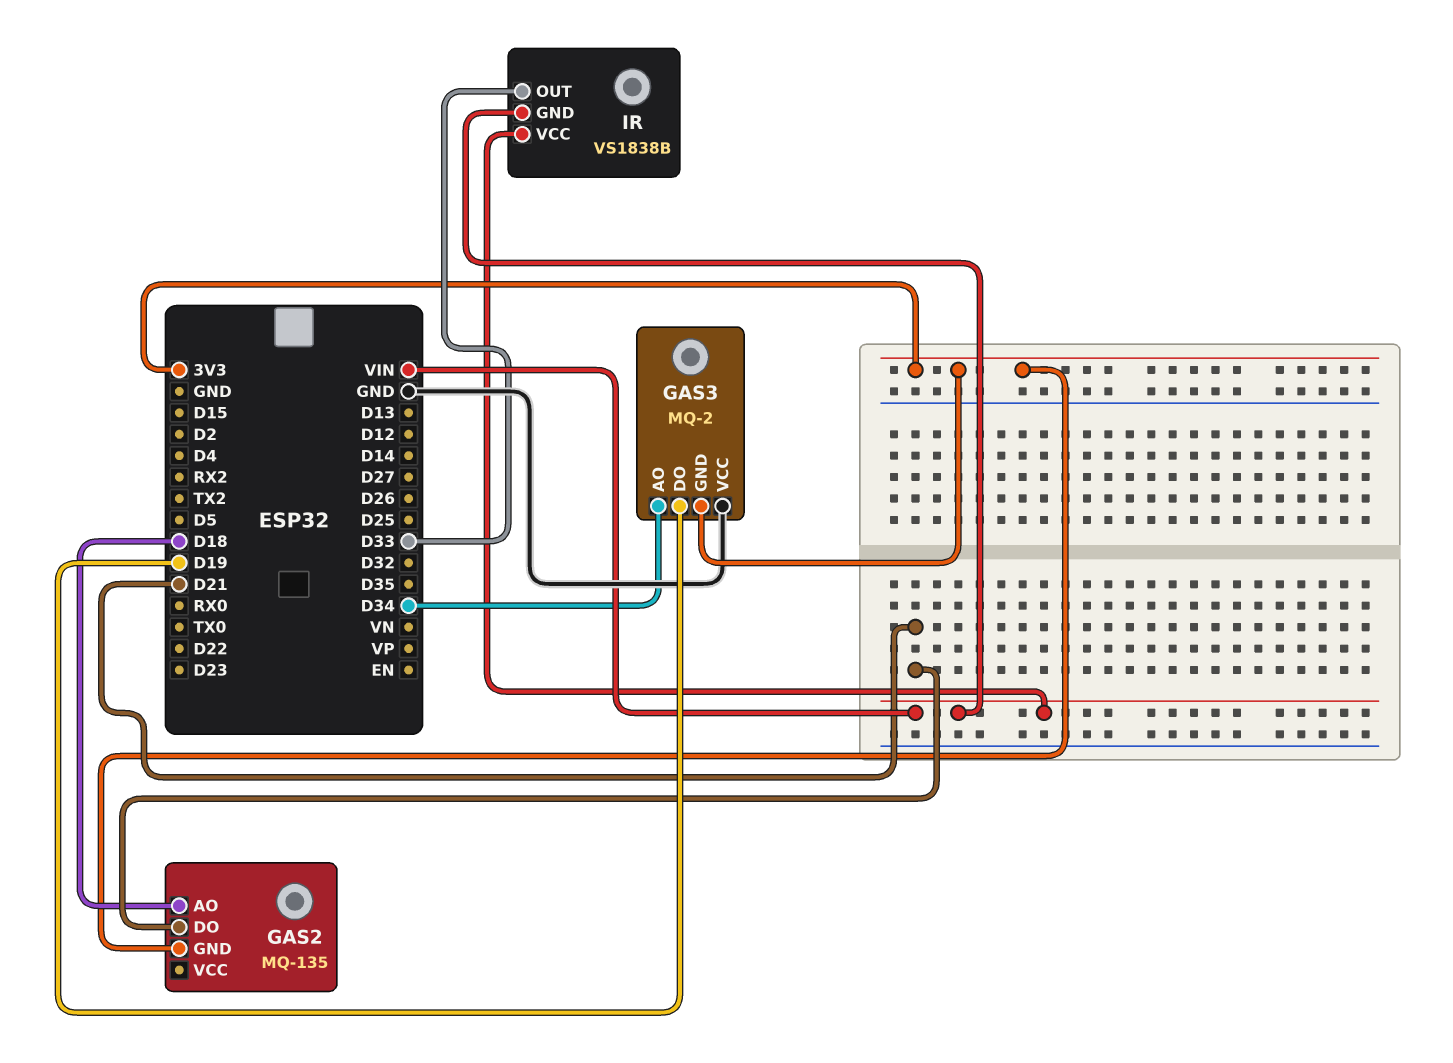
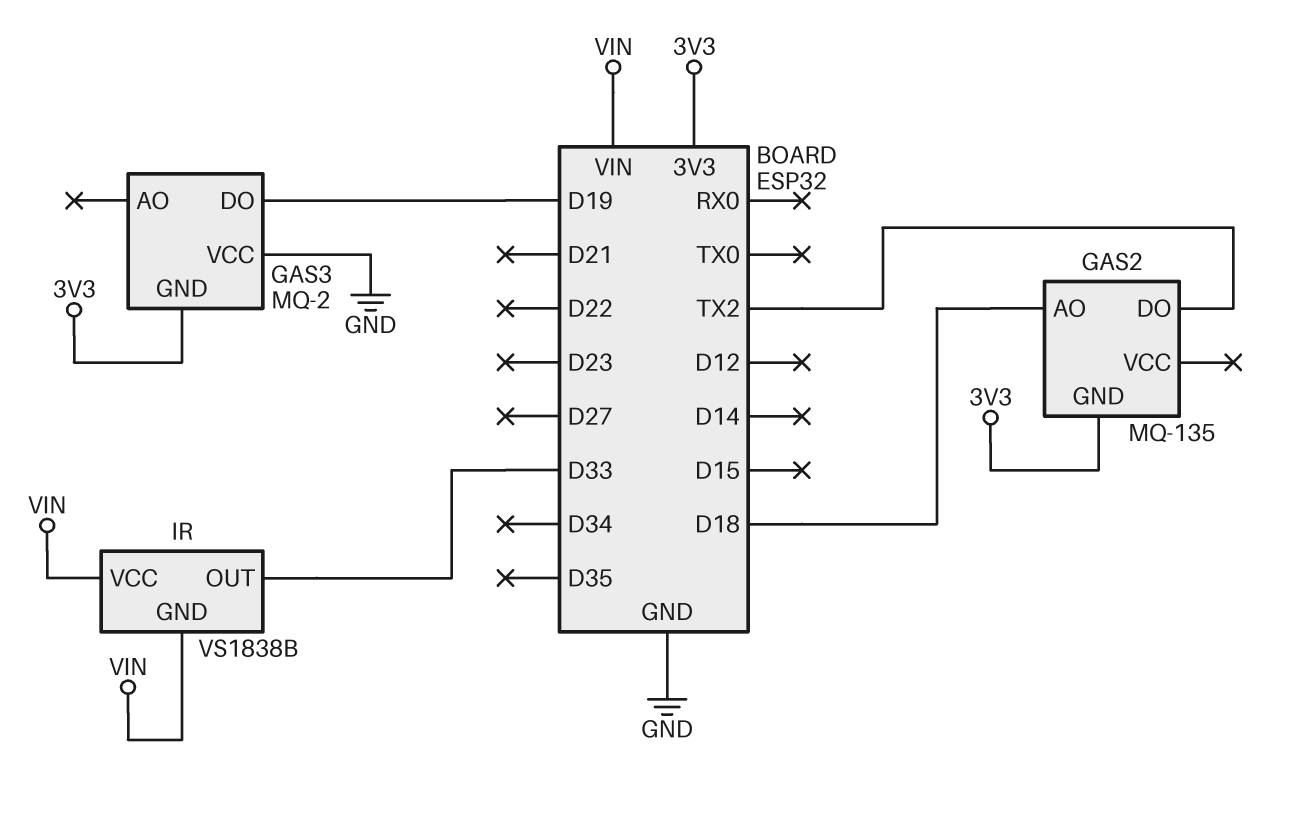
GAS2 pin DO: D21 -> TX2
GAS3 pin AO: D34 -> none

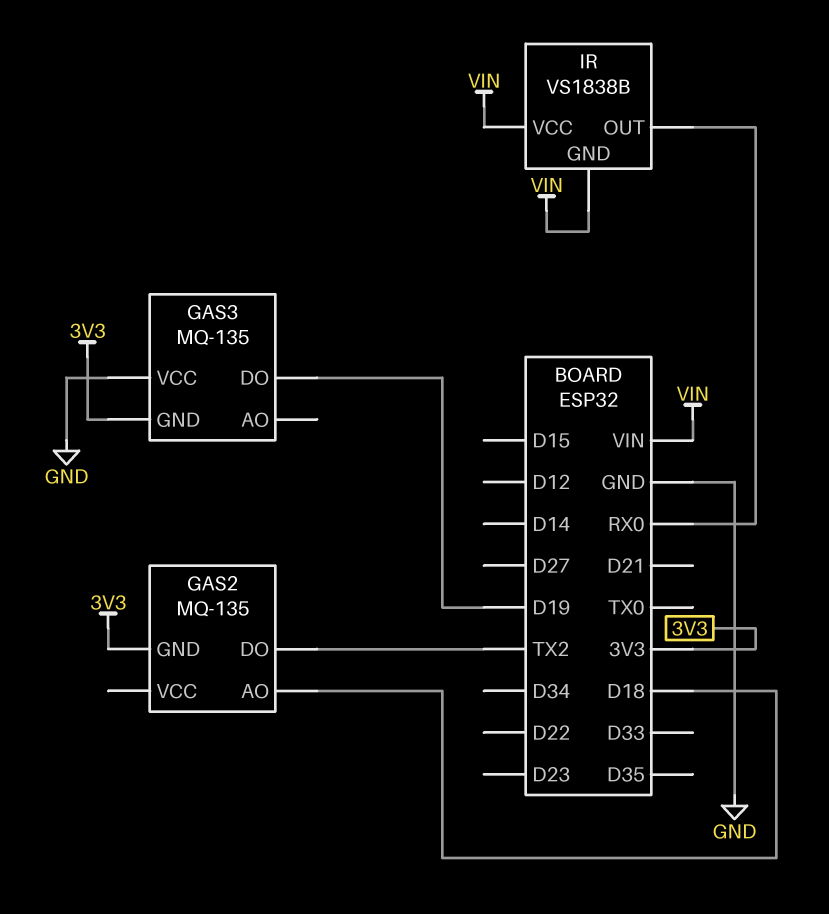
GAS3: MQ-2 -> MQ-135
IR pin OUT: D33 -> RX0

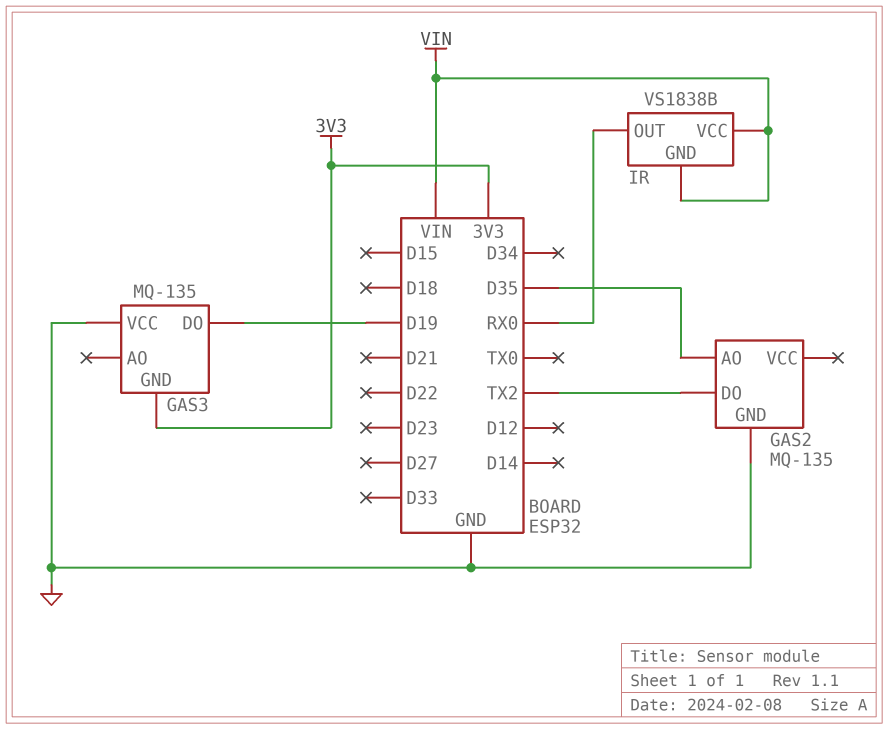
GAS2 pin AO: D18 -> D35
GAS2 pin GND: 3V3 -> GND

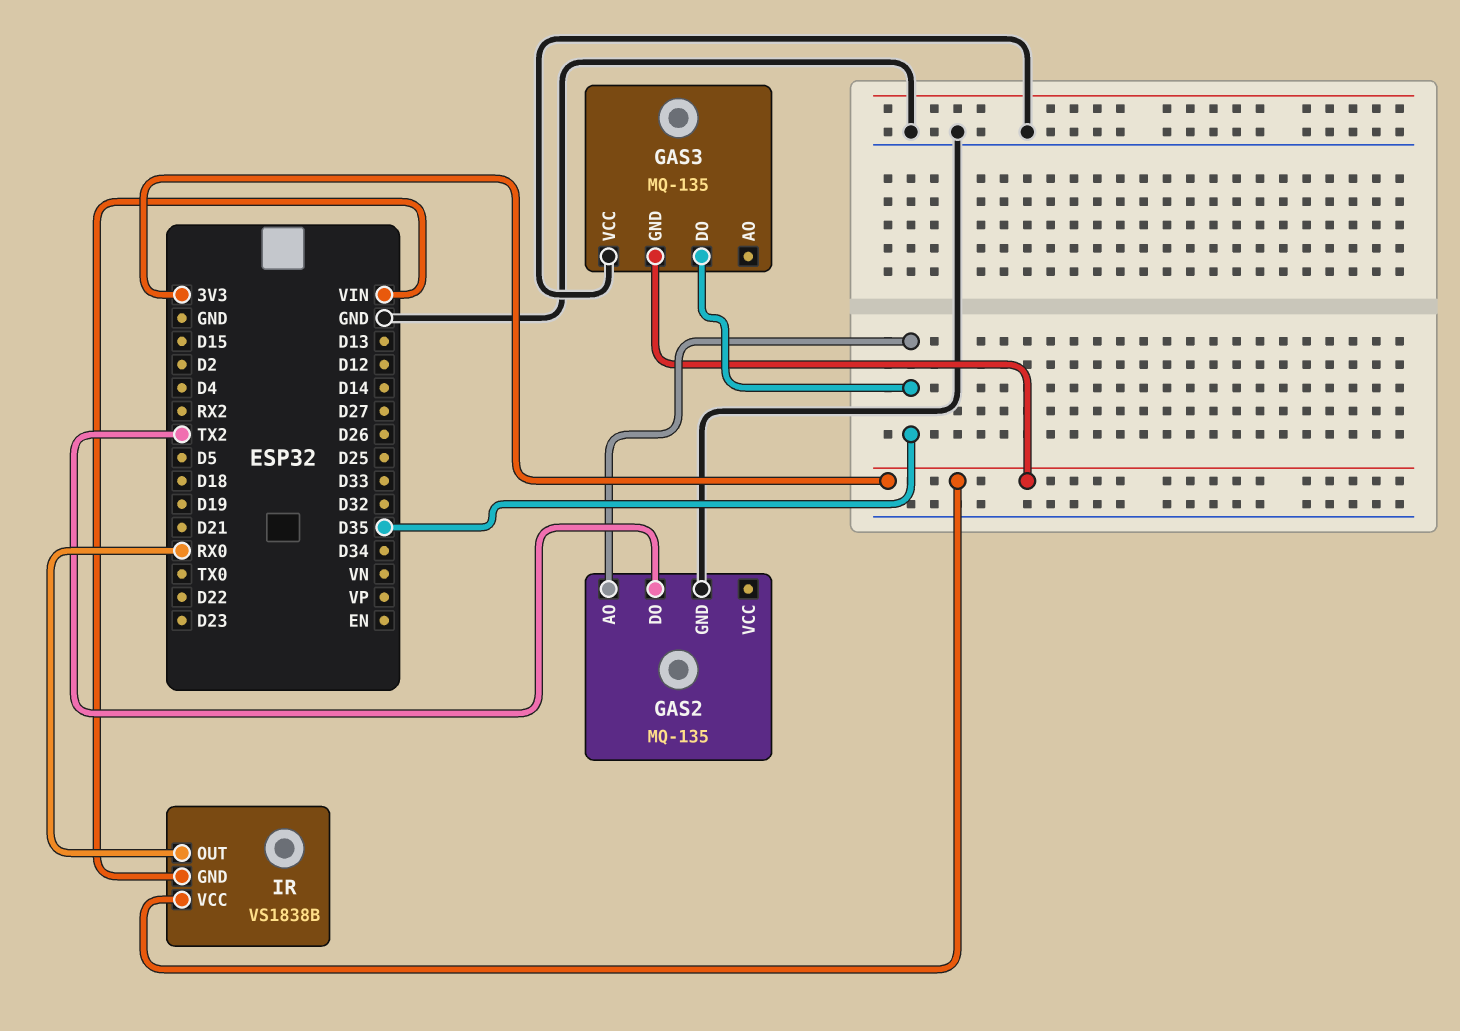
GAS3 pin DO: D19 -> D35
IR pin VCC: VIN -> 3V3

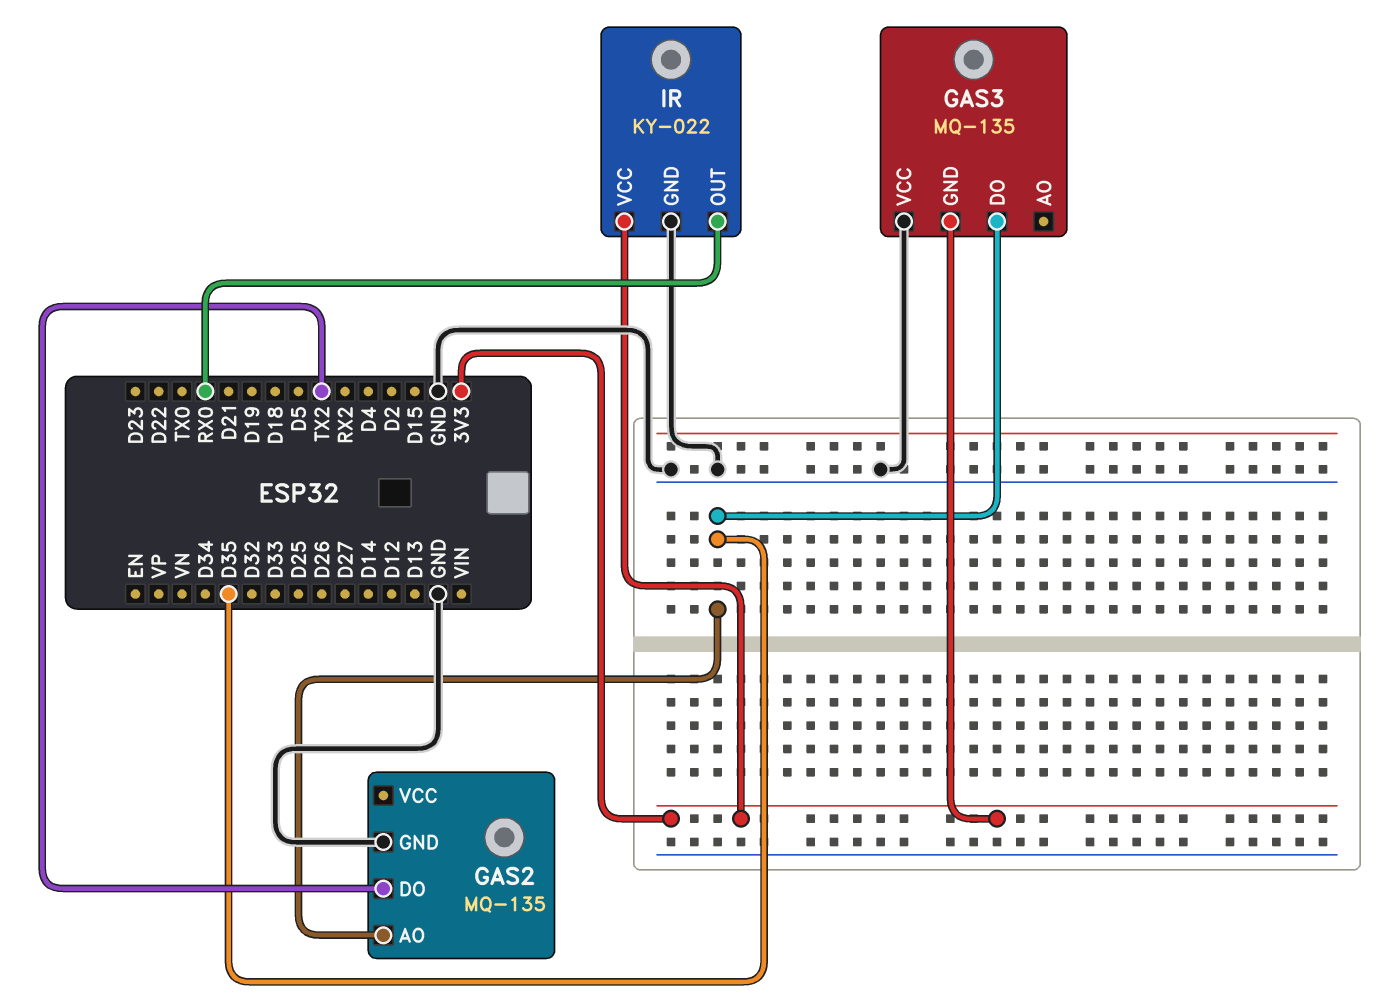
IR: VS1838B -> KY-022
IR pin GND: VIN -> GND

